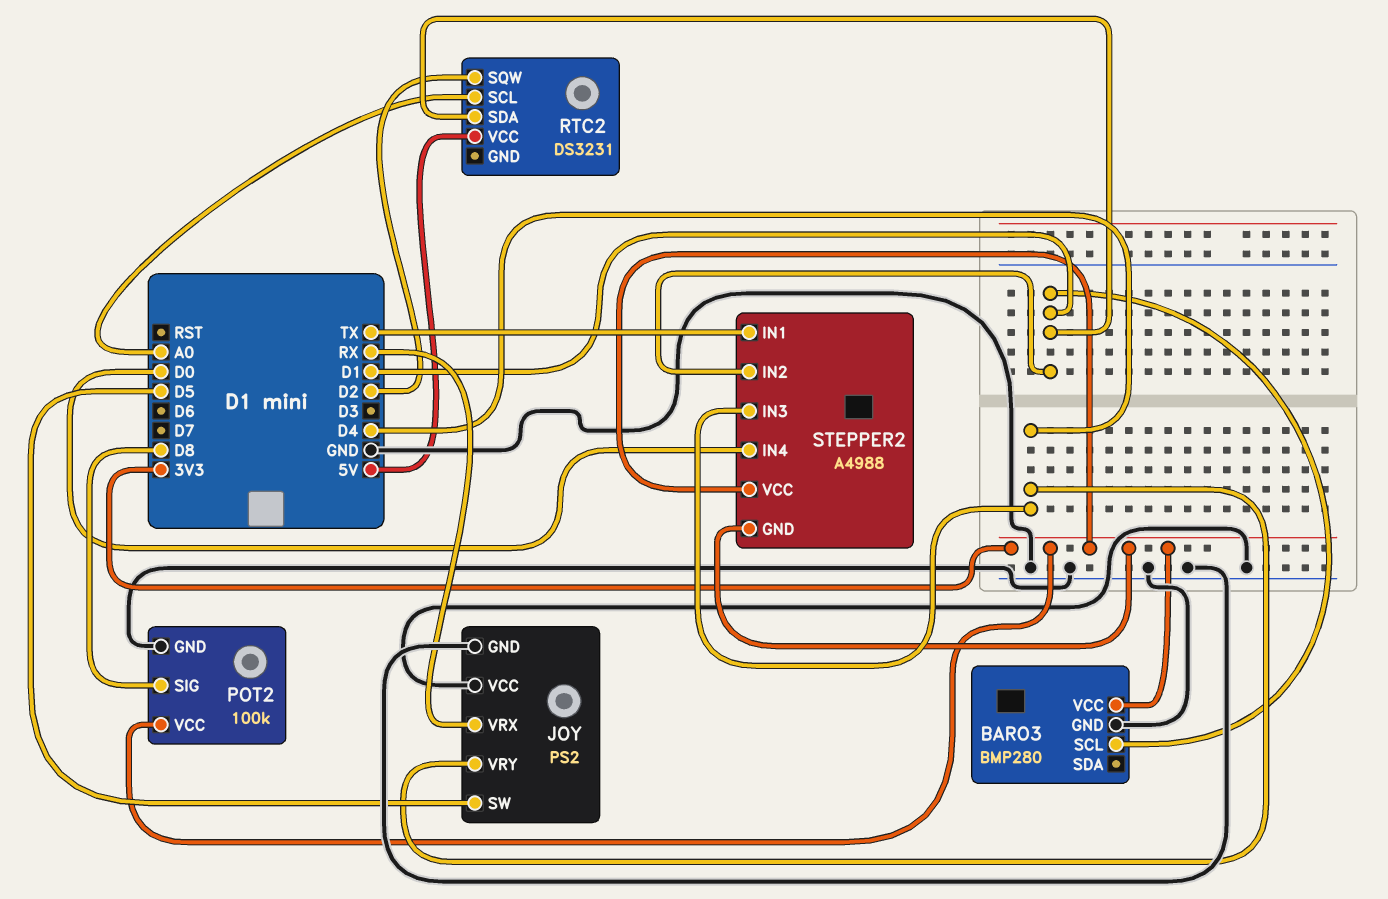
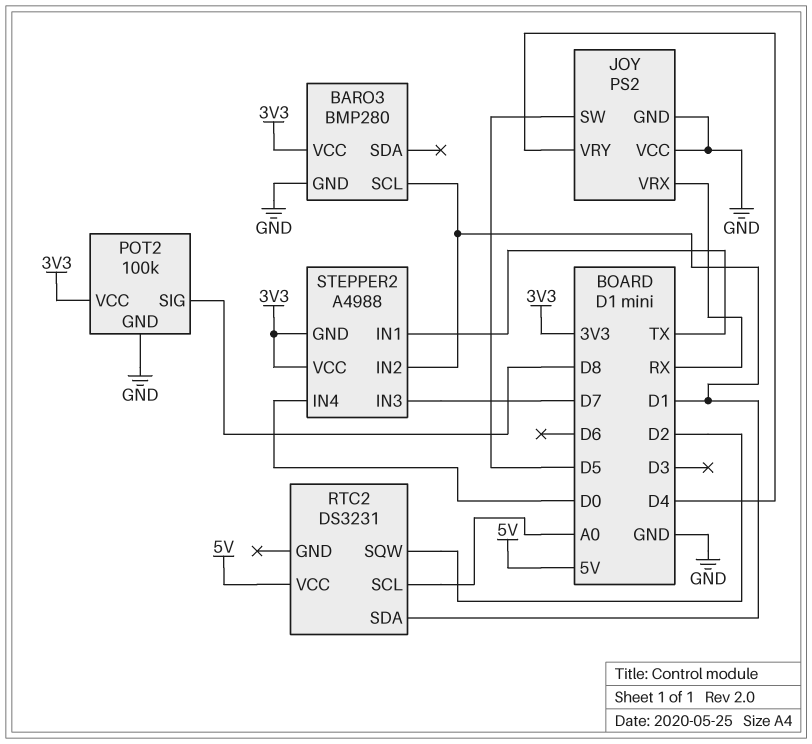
STEPPER2 pin IN3: D4 -> D7

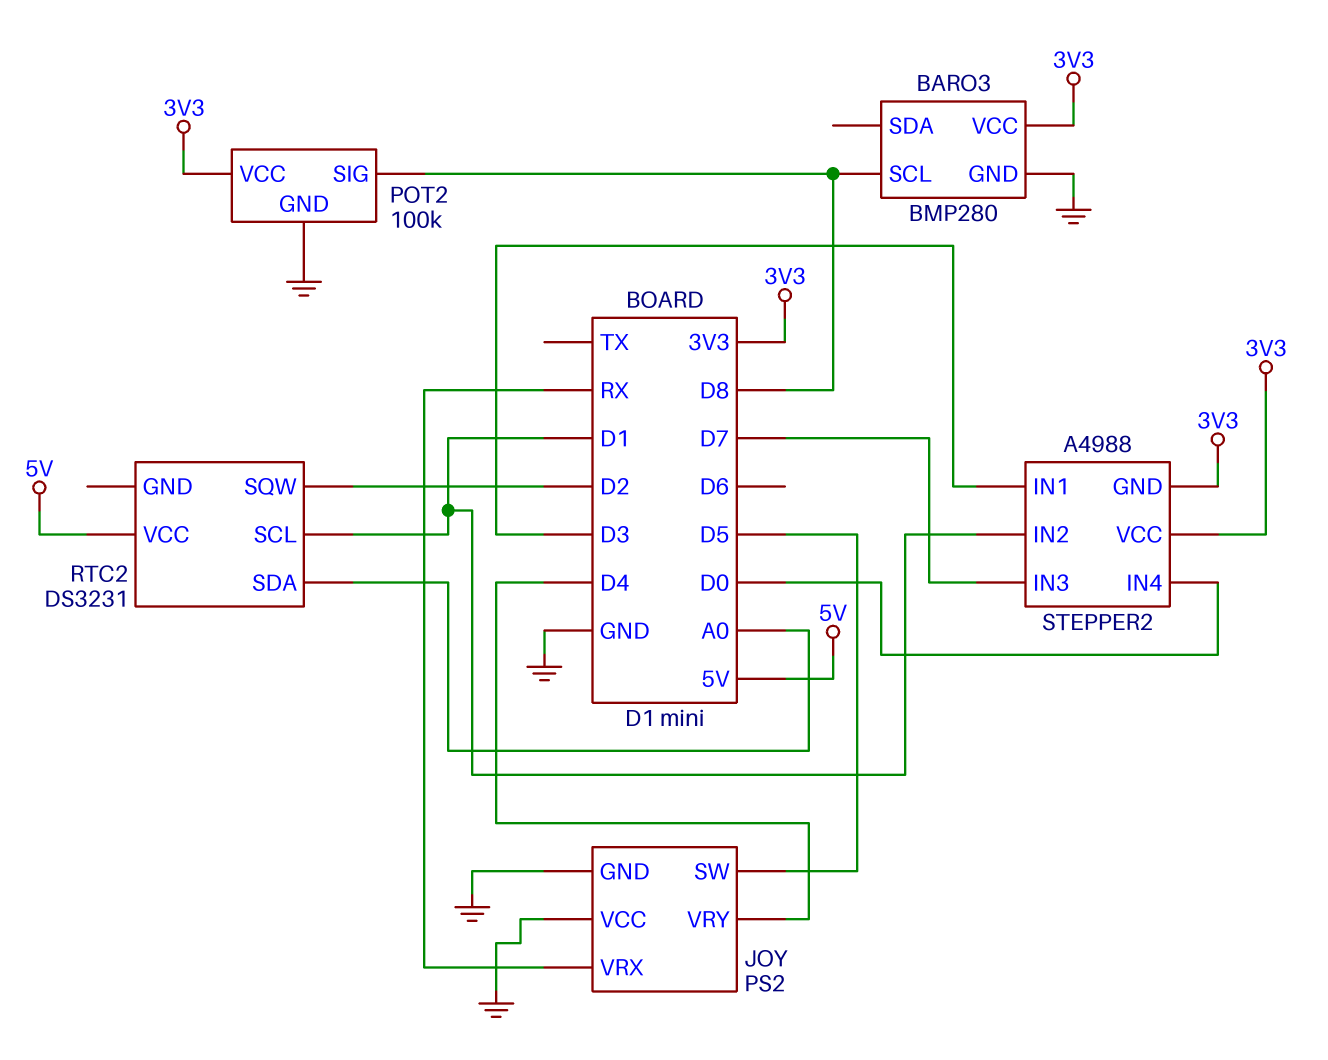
BARO3 pin SCL: D1 -> D8
RTC2 pin SCL: A0 -> D1
RTC2 pin SDA: D1 -> A0
STEPPER2 pin IN1: TX -> D3

